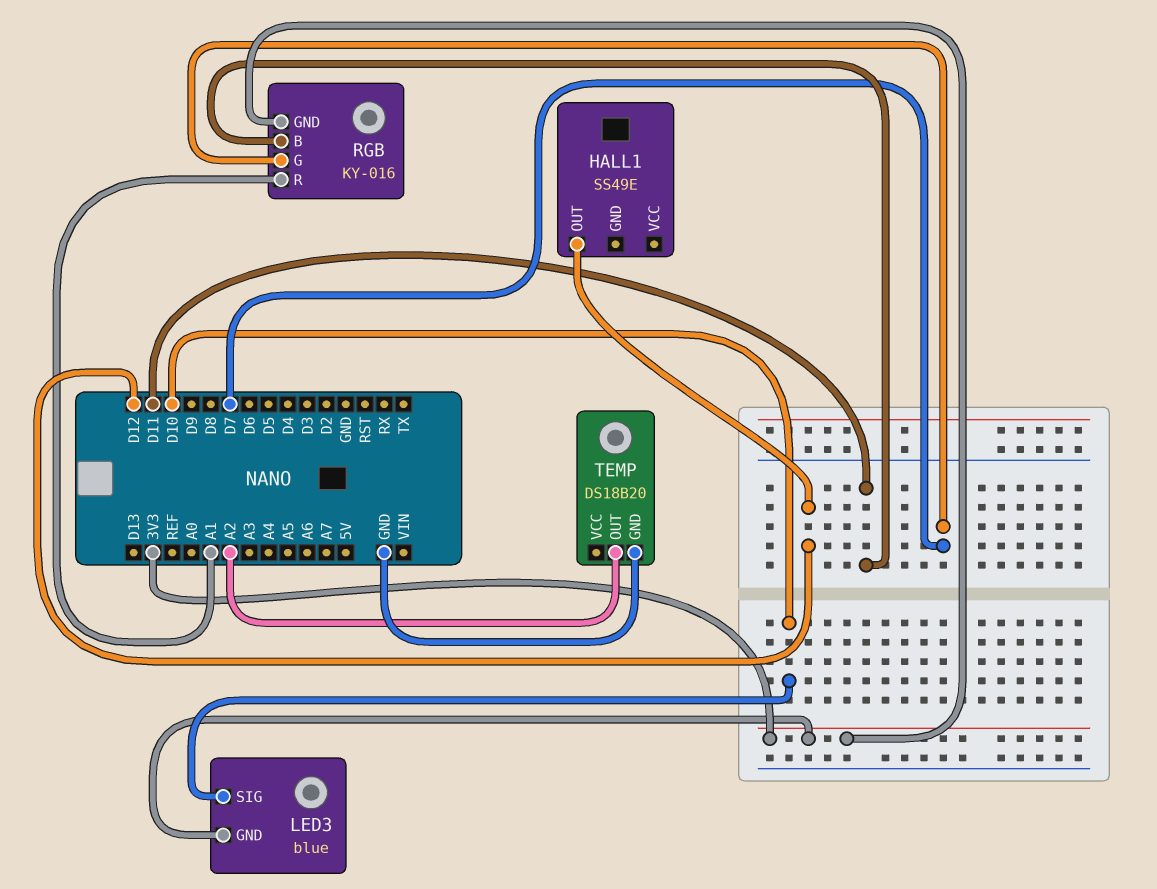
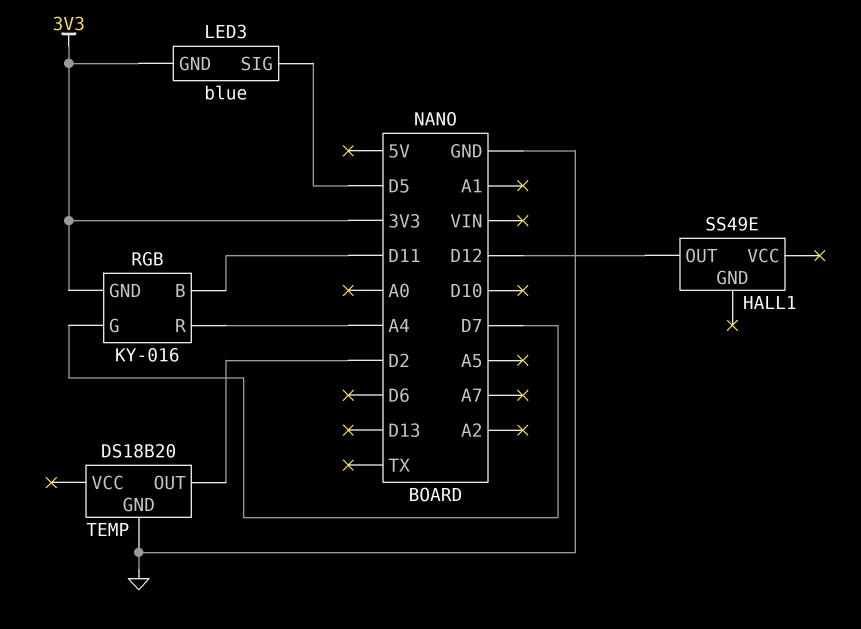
LED3 pin SIG: D10 -> D5
RGB pin R: A1 -> A4
TEMP pin OUT: A2 -> D2

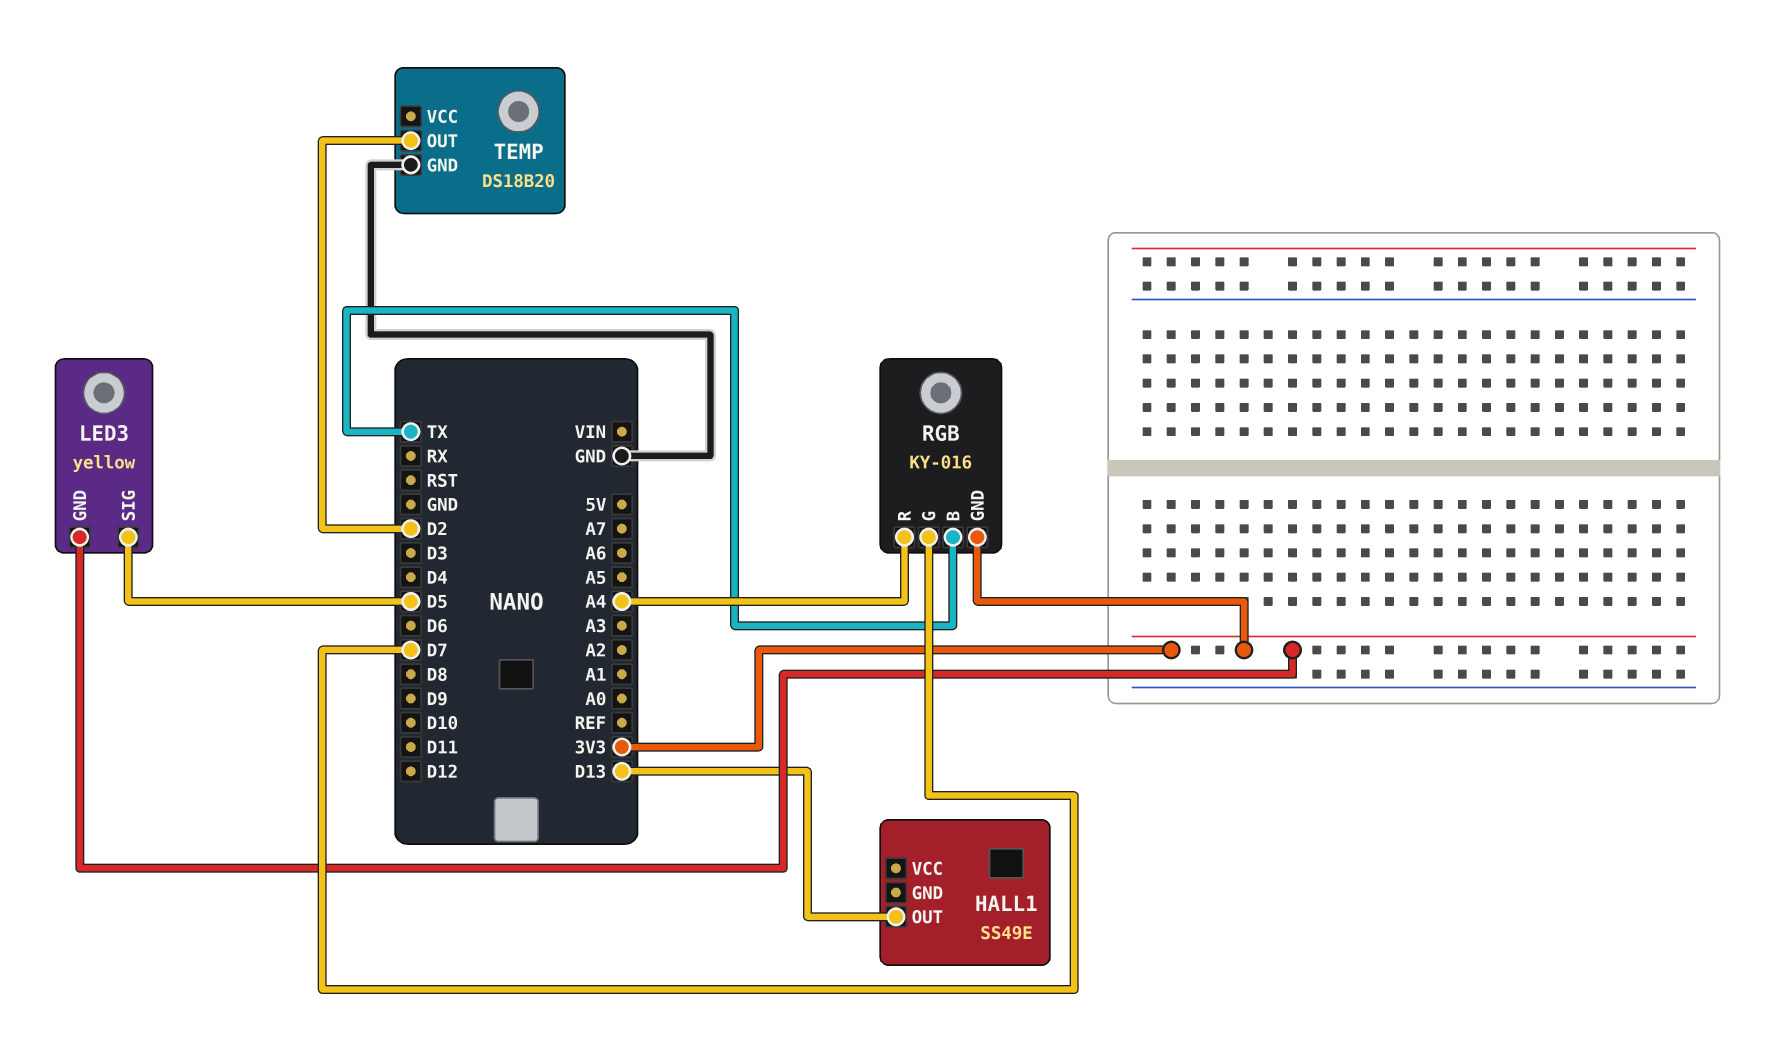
HALL1 pin OUT: D12 -> D13
LED3: blue -> yellow
RGB pin B: D11 -> TX

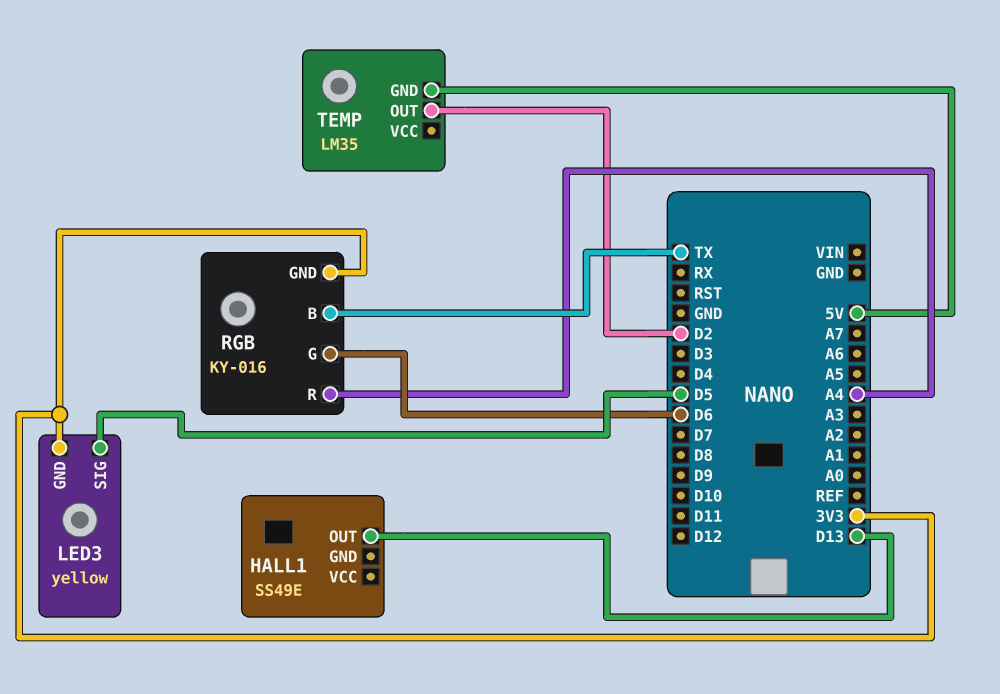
RGB pin G: D7 -> D6
TEMP: DS18B20 -> LM35
TEMP pin GND: GND -> 5V

